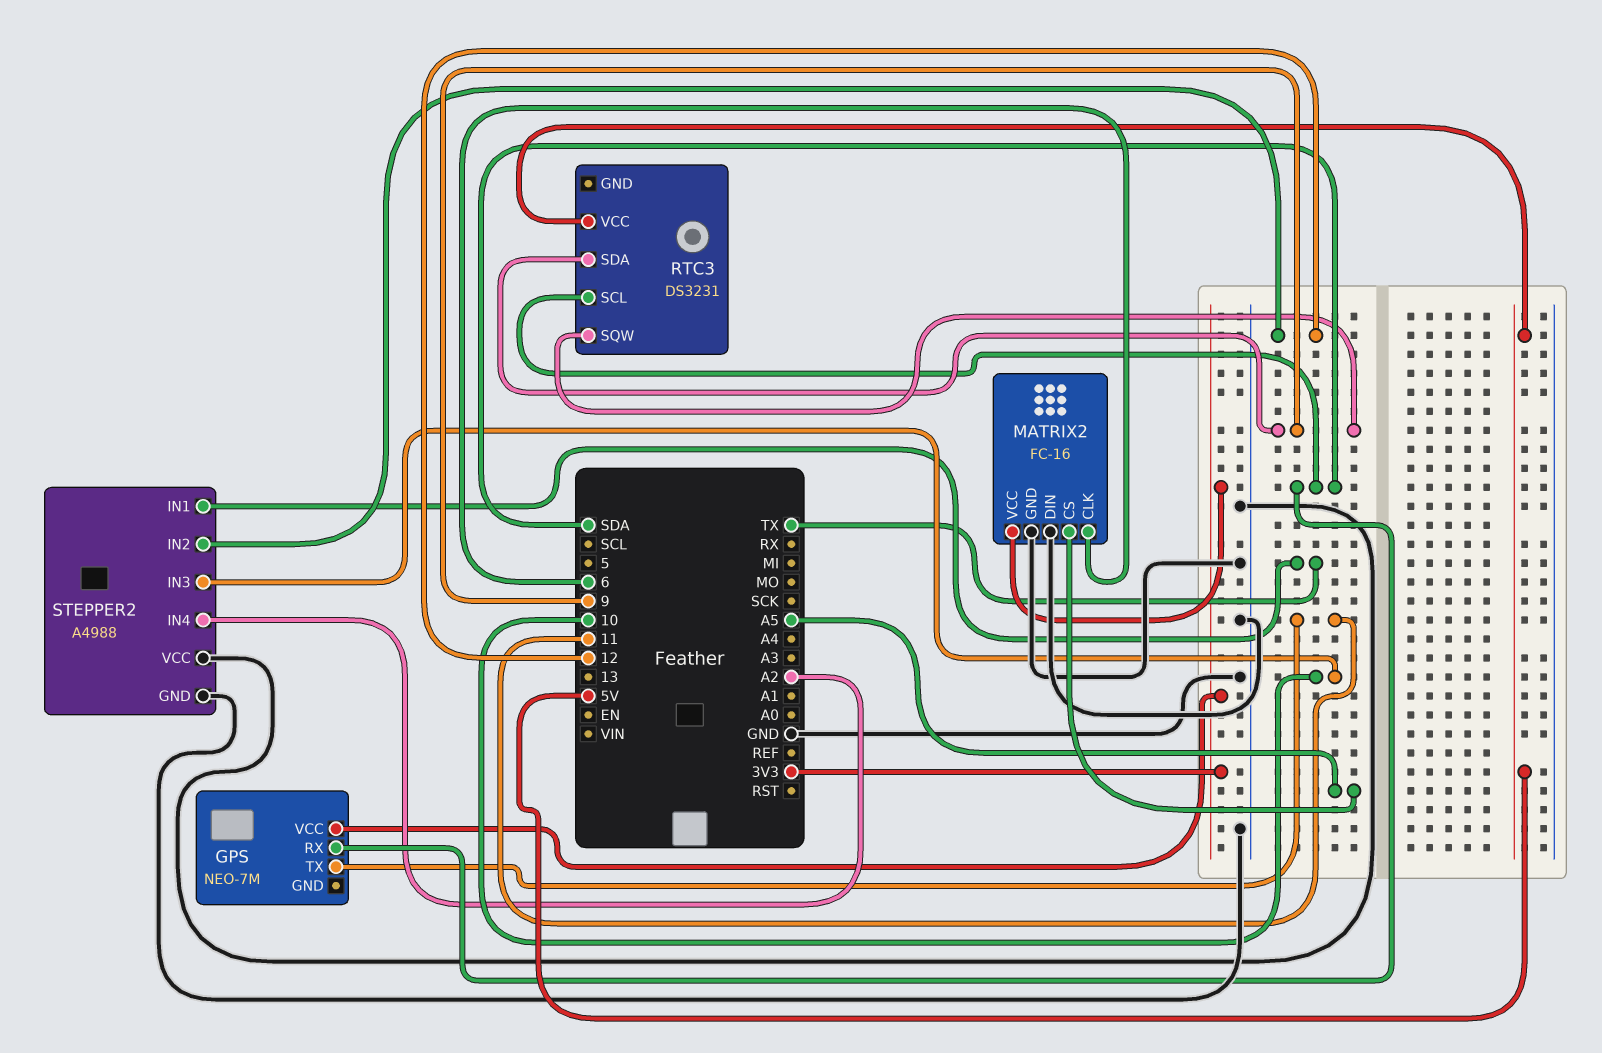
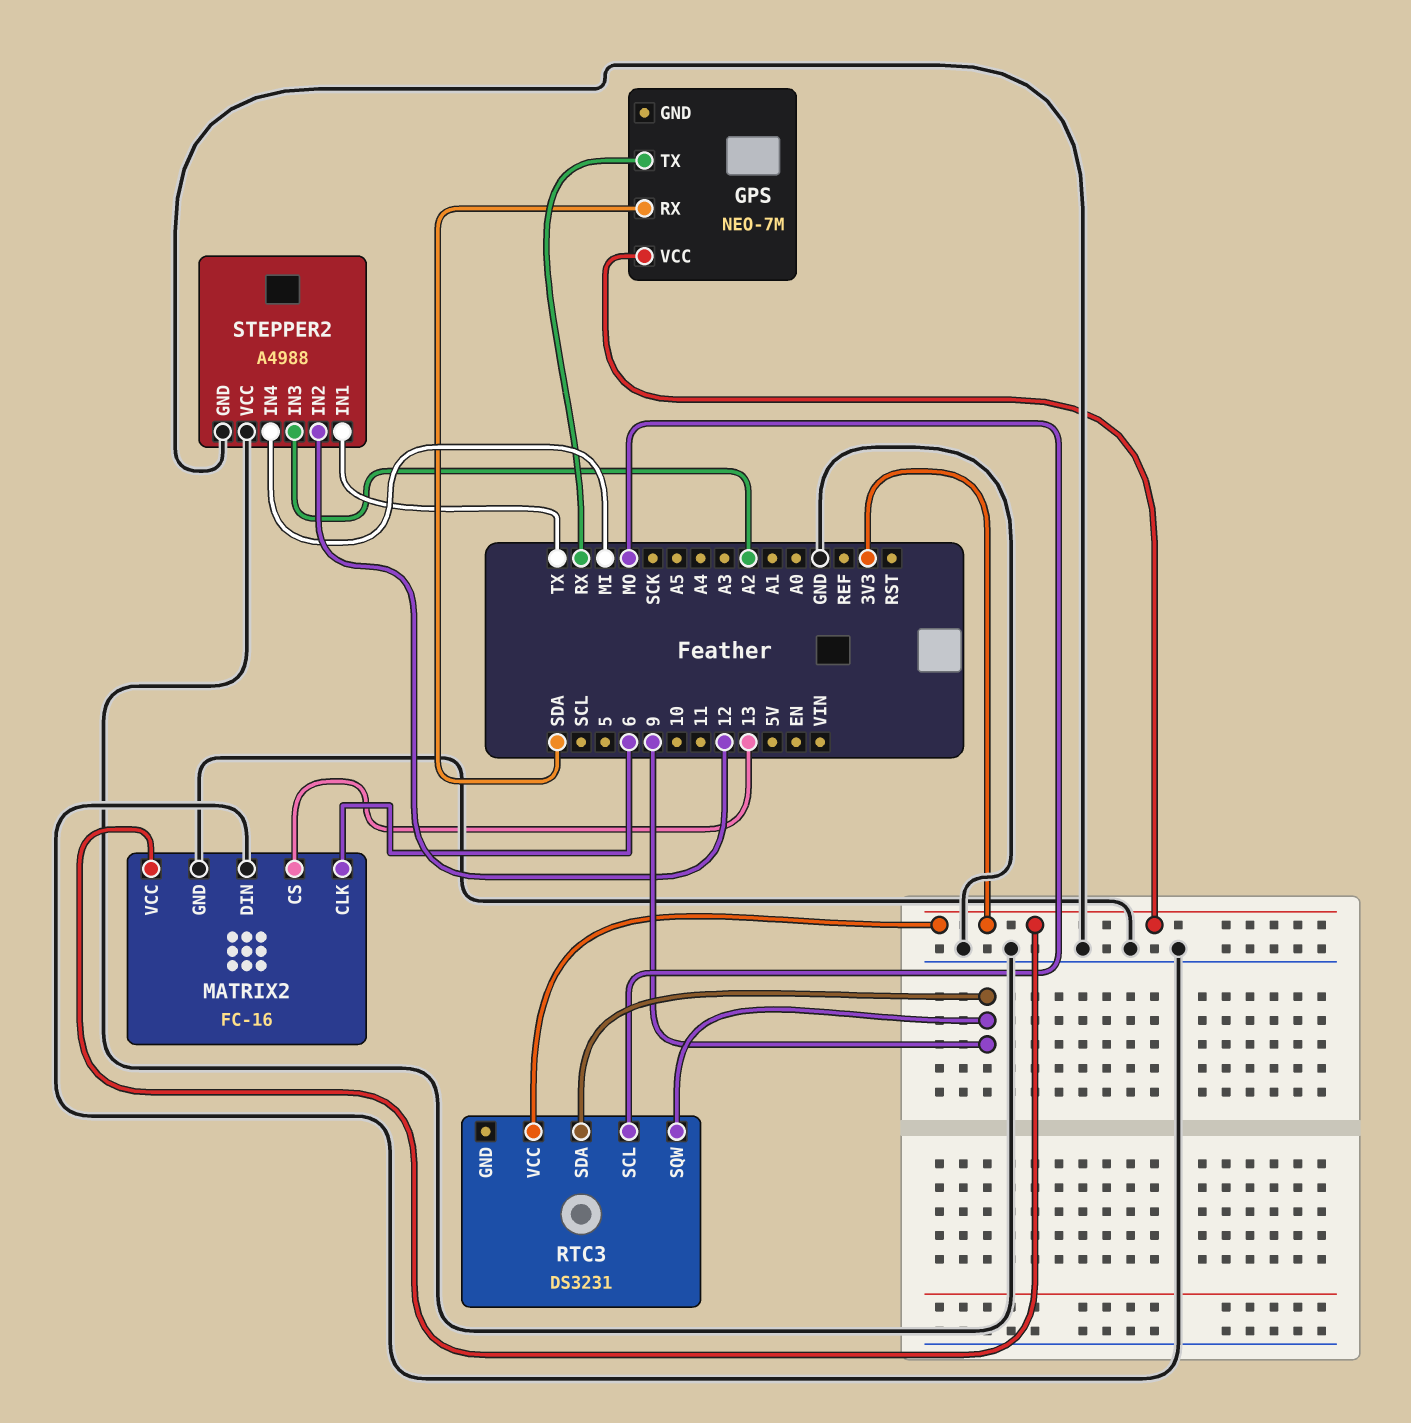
GPS pin TX: 11 -> RX
MATRIX2 pin CS: A5 -> 13
RTC3 pin SCL: SDA -> MO
RTC3 pin VCC: 5V -> 3V3
STEPPER2 pin IN3: 10 -> A2
STEPPER2 pin IN4: A2 -> MI

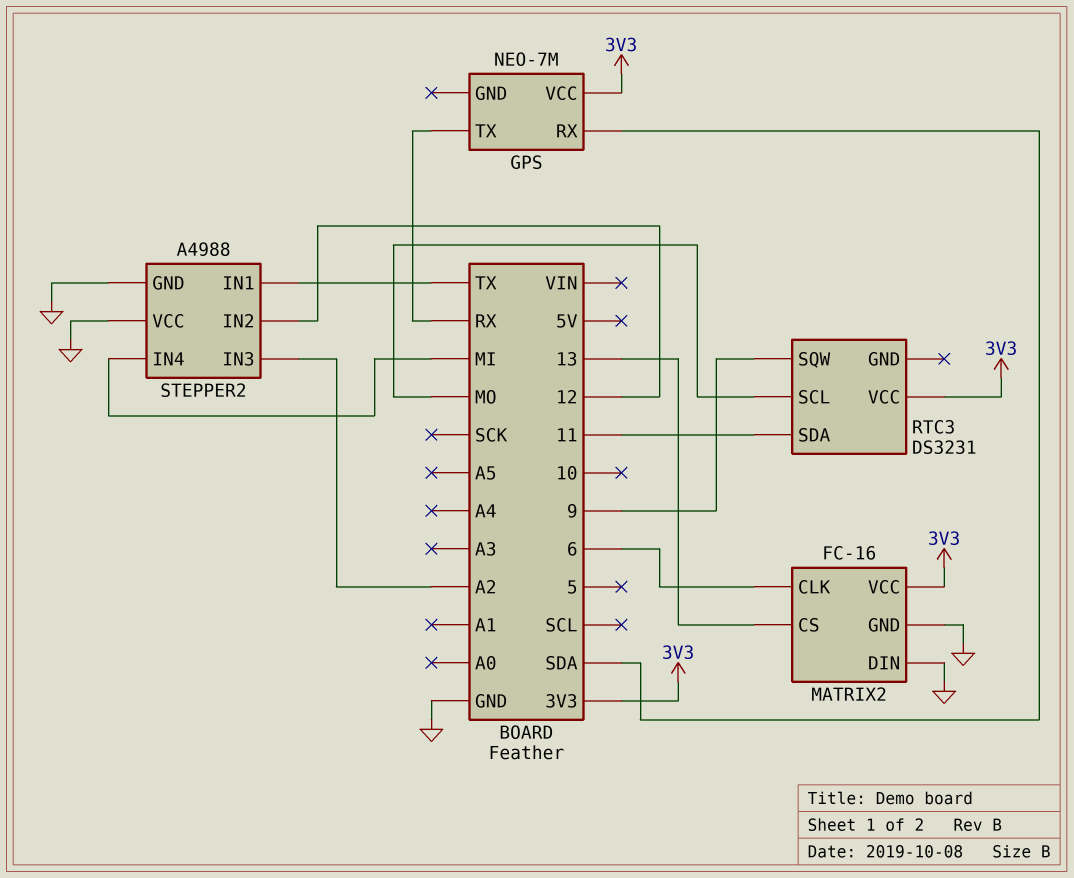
RTC3 pin SDA: 9 -> 11

